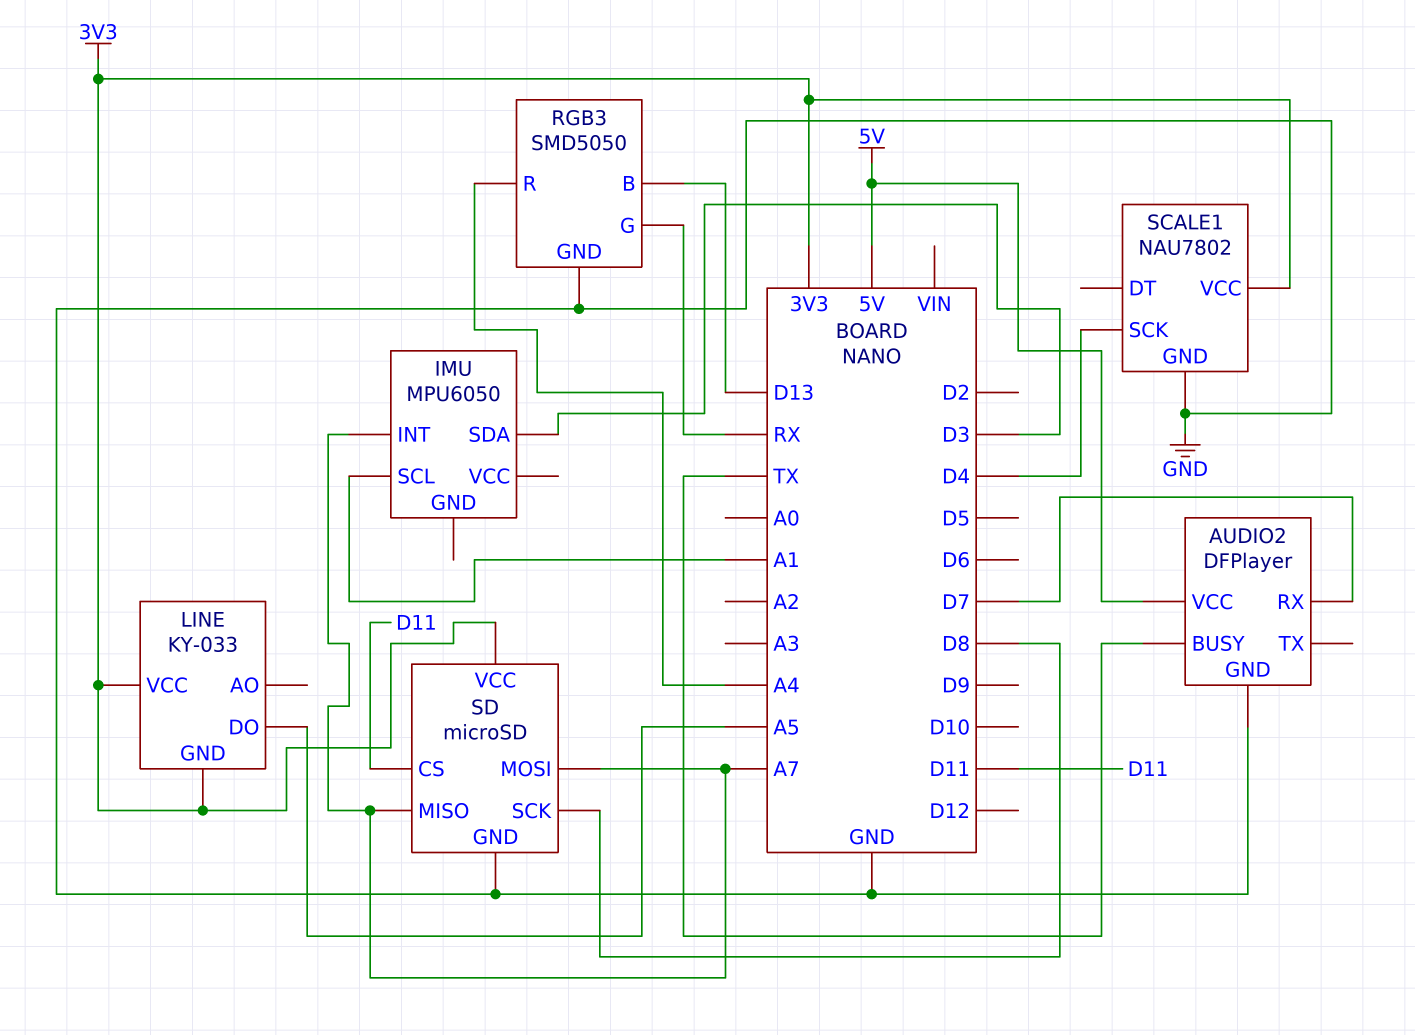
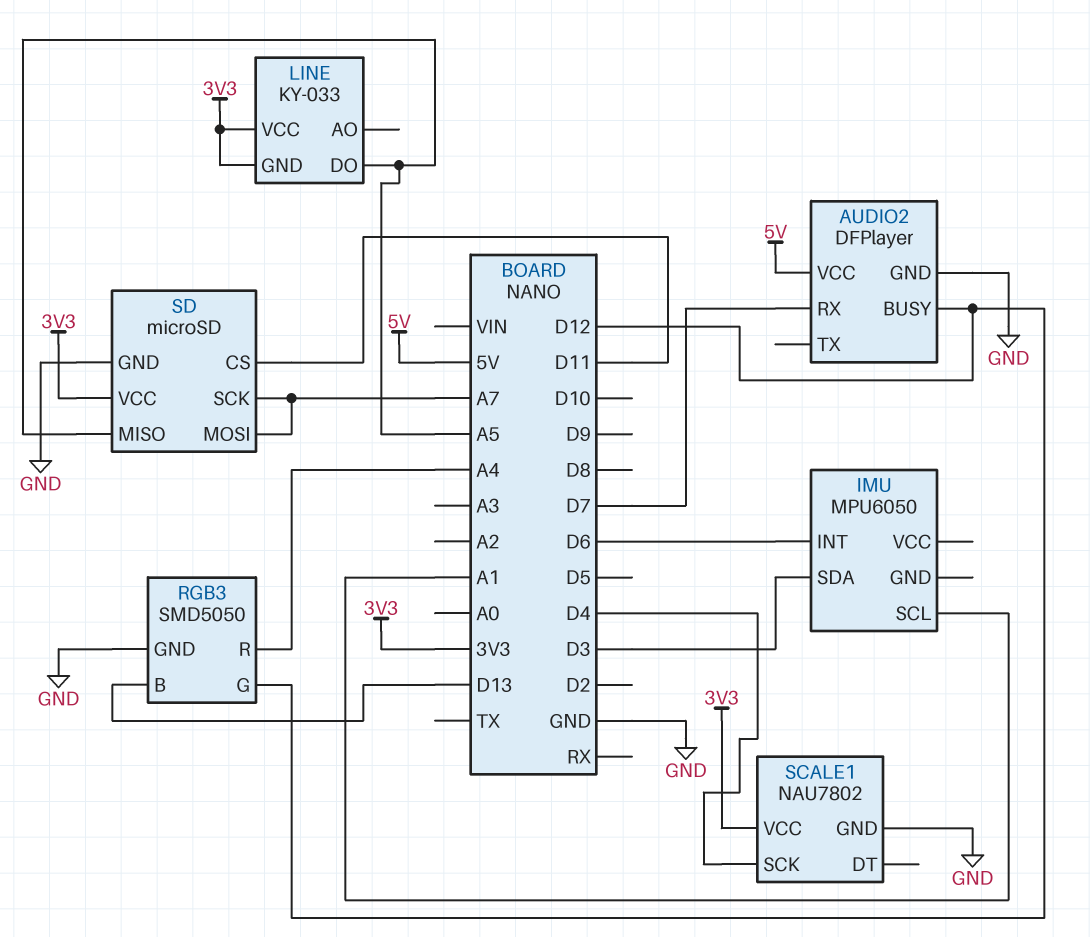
AUDIO2 pin BUSY: TX -> D12
IMU pin INT: A7 -> D6
RGB3 pin G: RX -> D12
SD pin MISO: A7 -> A5
SD pin SCK: D8 -> A7

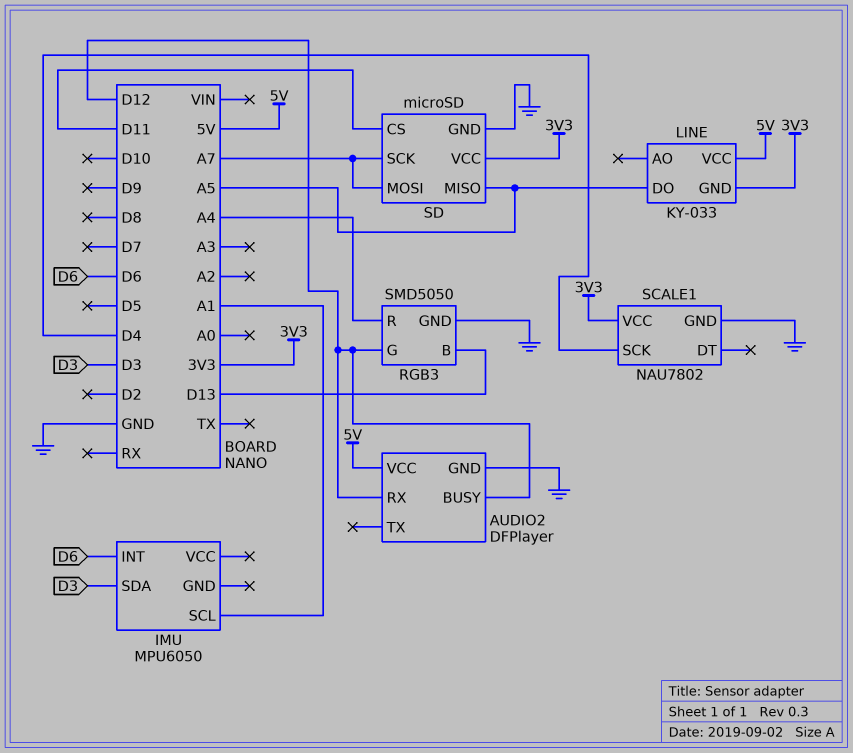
AUDIO2 pin RX: D7 -> D12
LINE pin VCC: 3V3 -> 5V

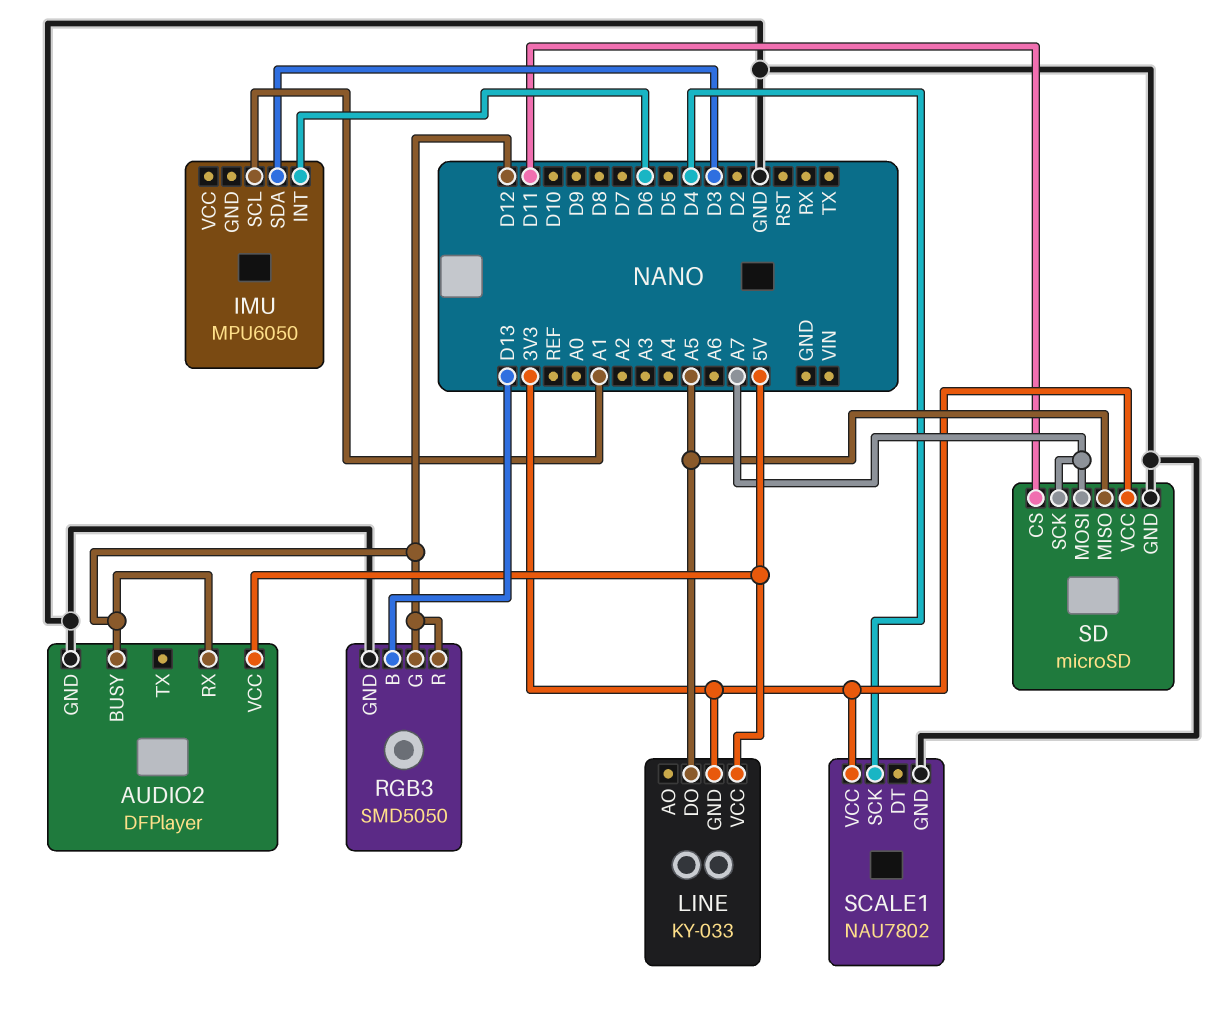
RGB3 pin R: A4 -> D12

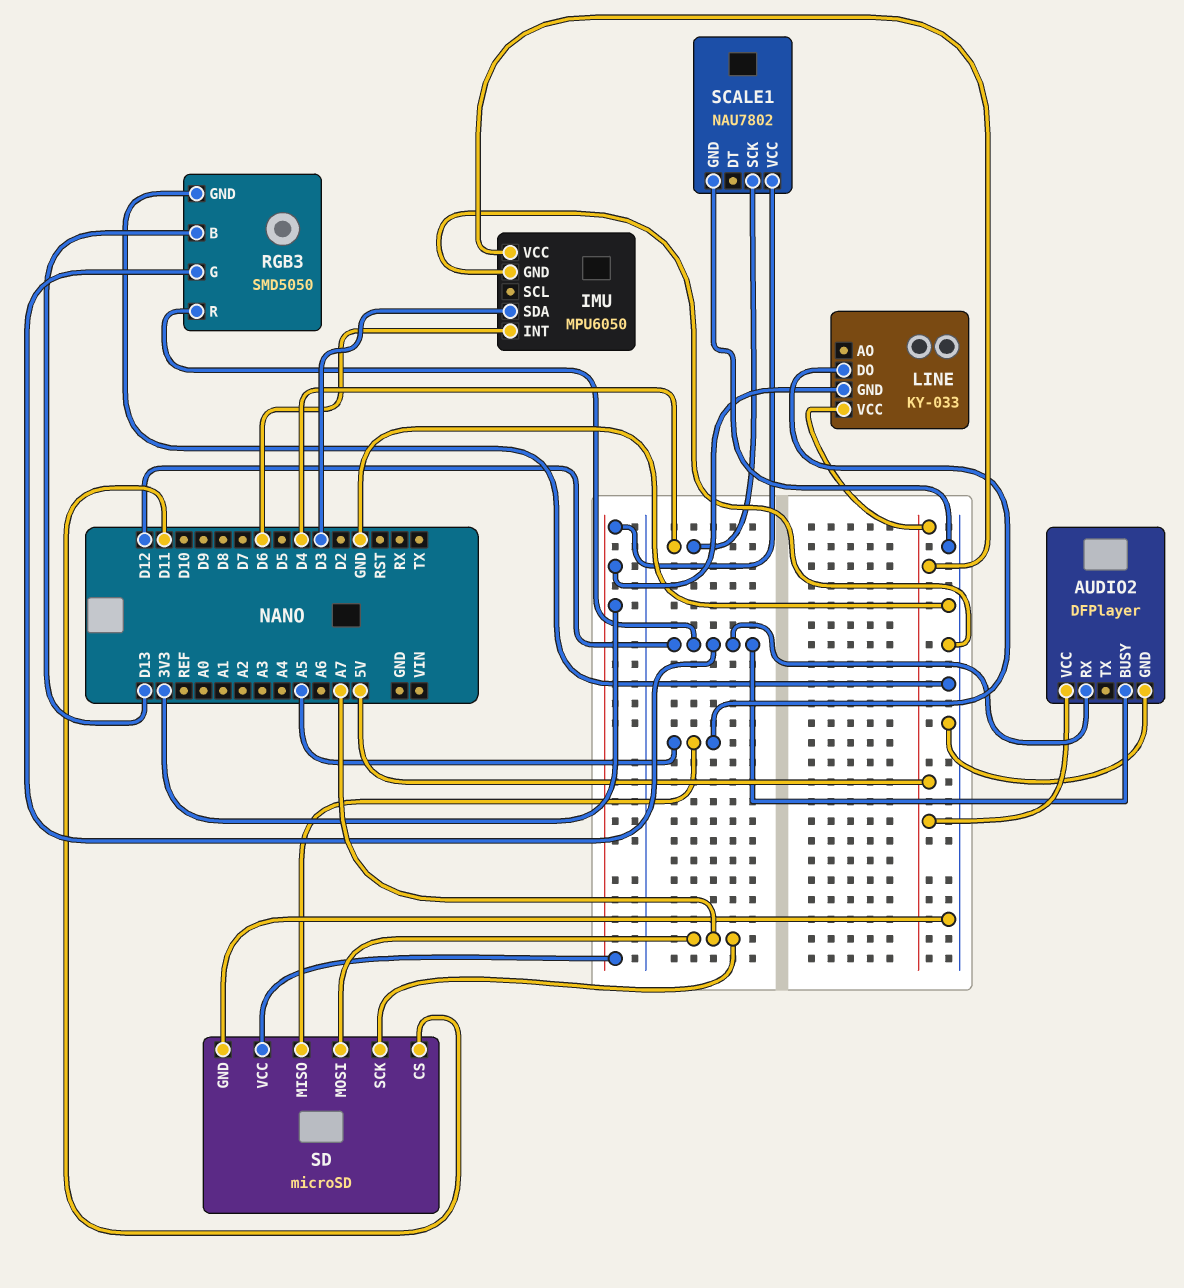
IMU pin GND: none -> GND
IMU pin SCL: A1 -> none
IMU pin VCC: none -> 5V

